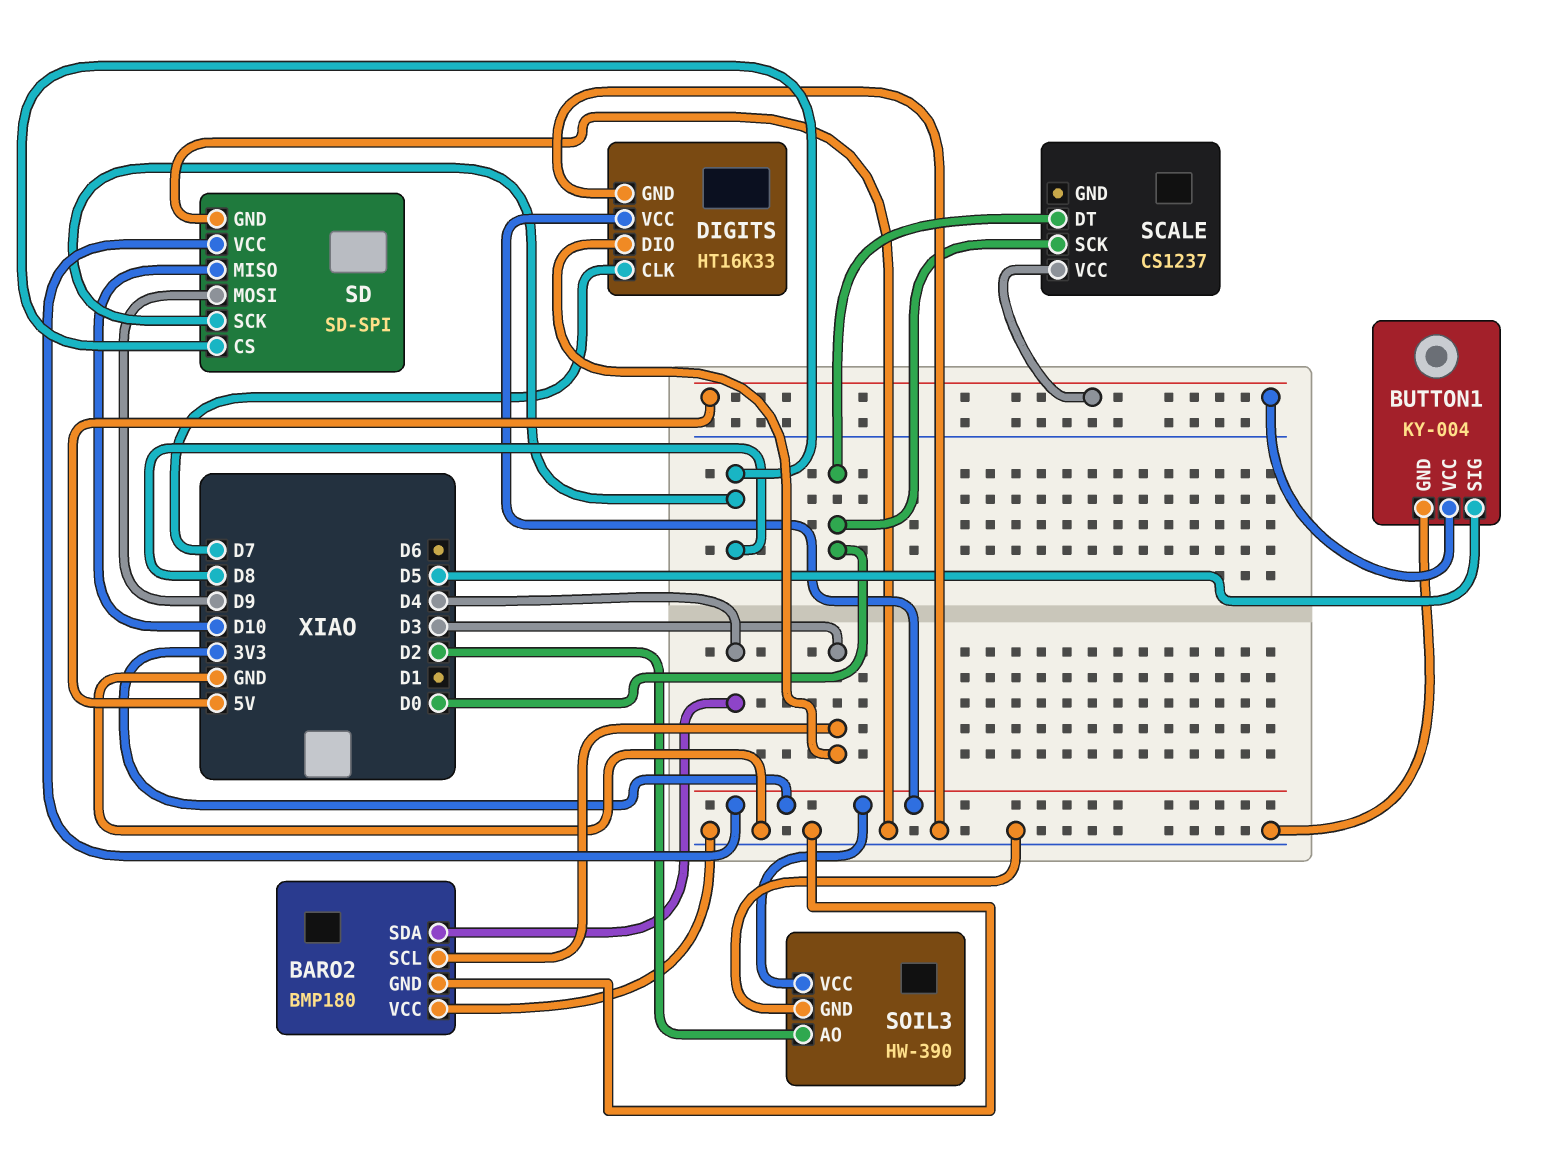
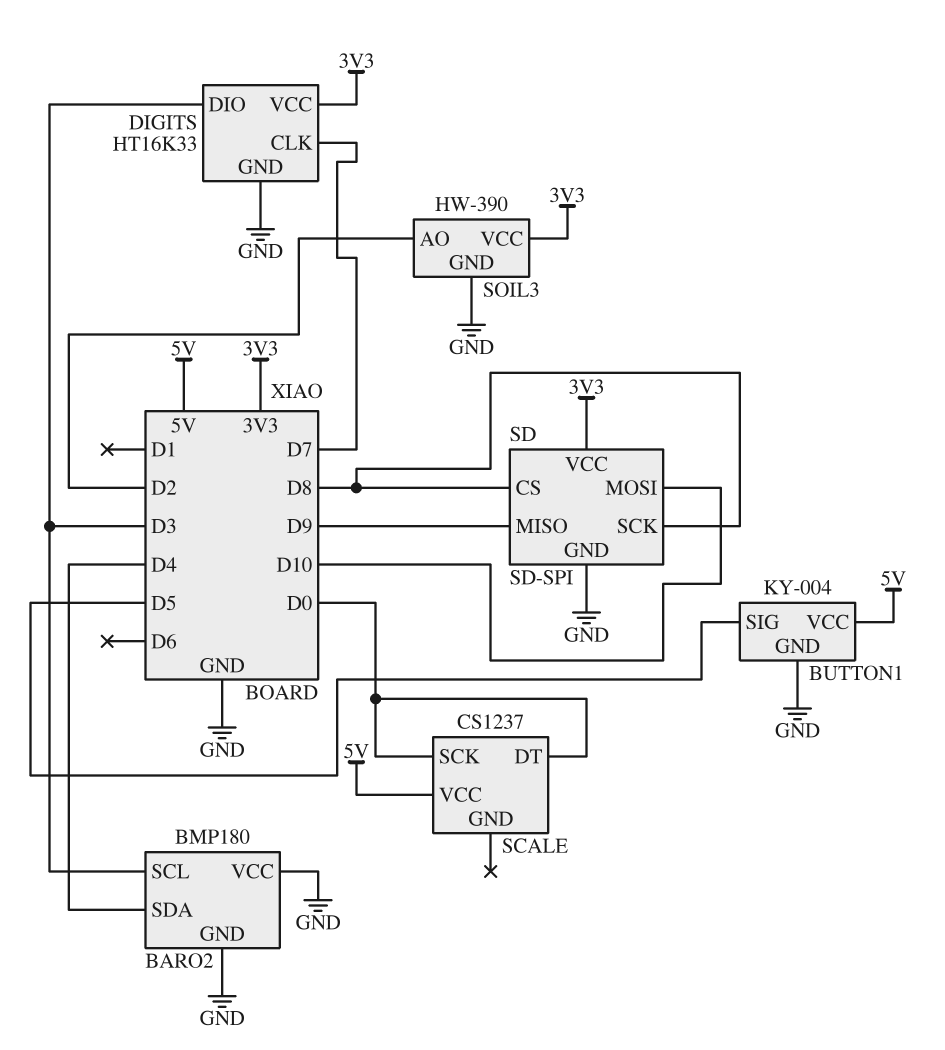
SD pin MISO: D10 -> D9
SD pin MOSI: D9 -> D10

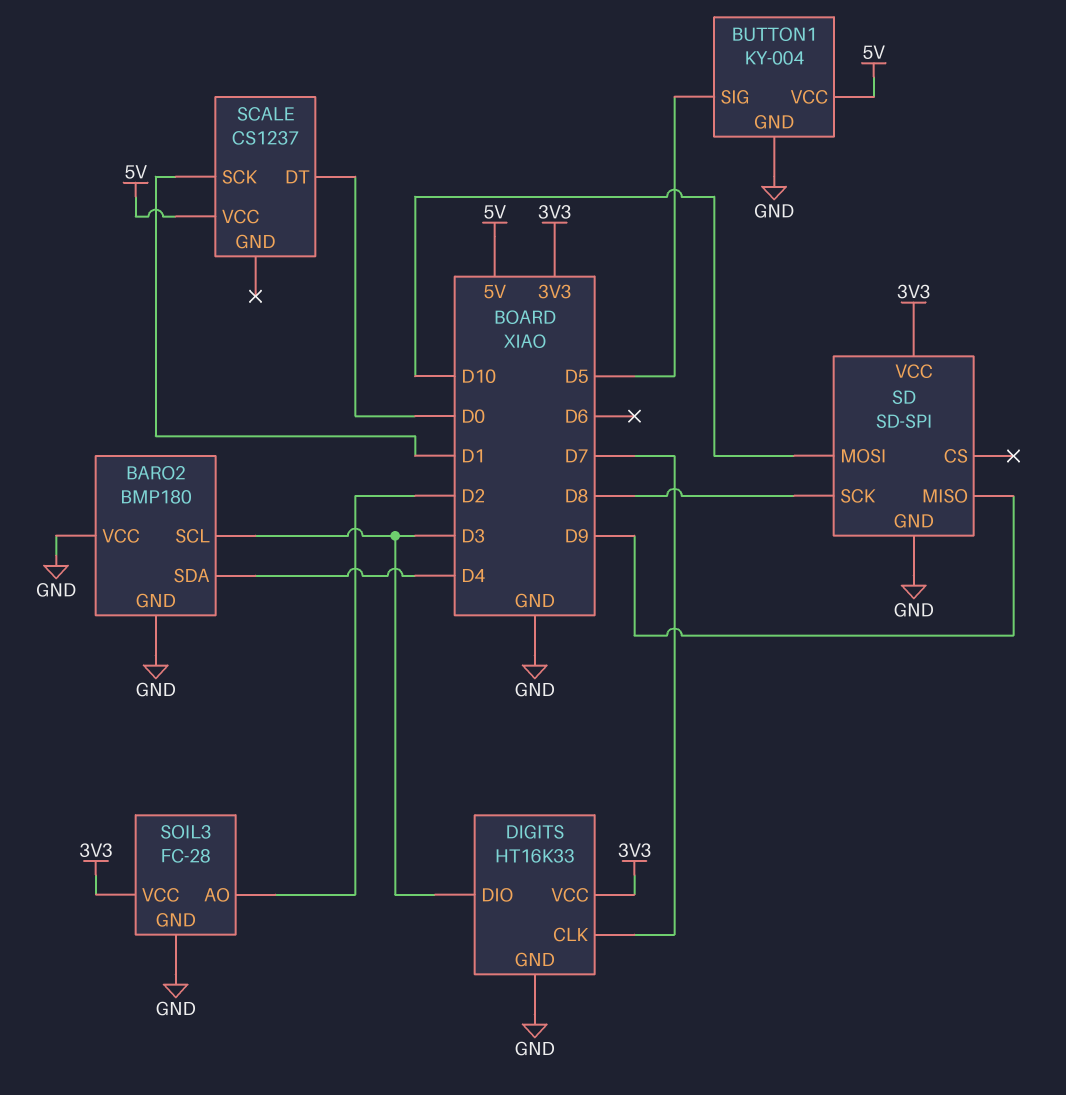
SCALE pin SCK: D0 -> D1
SD pin CS: D8 -> none
SOIL3: HW-390 -> FC-28

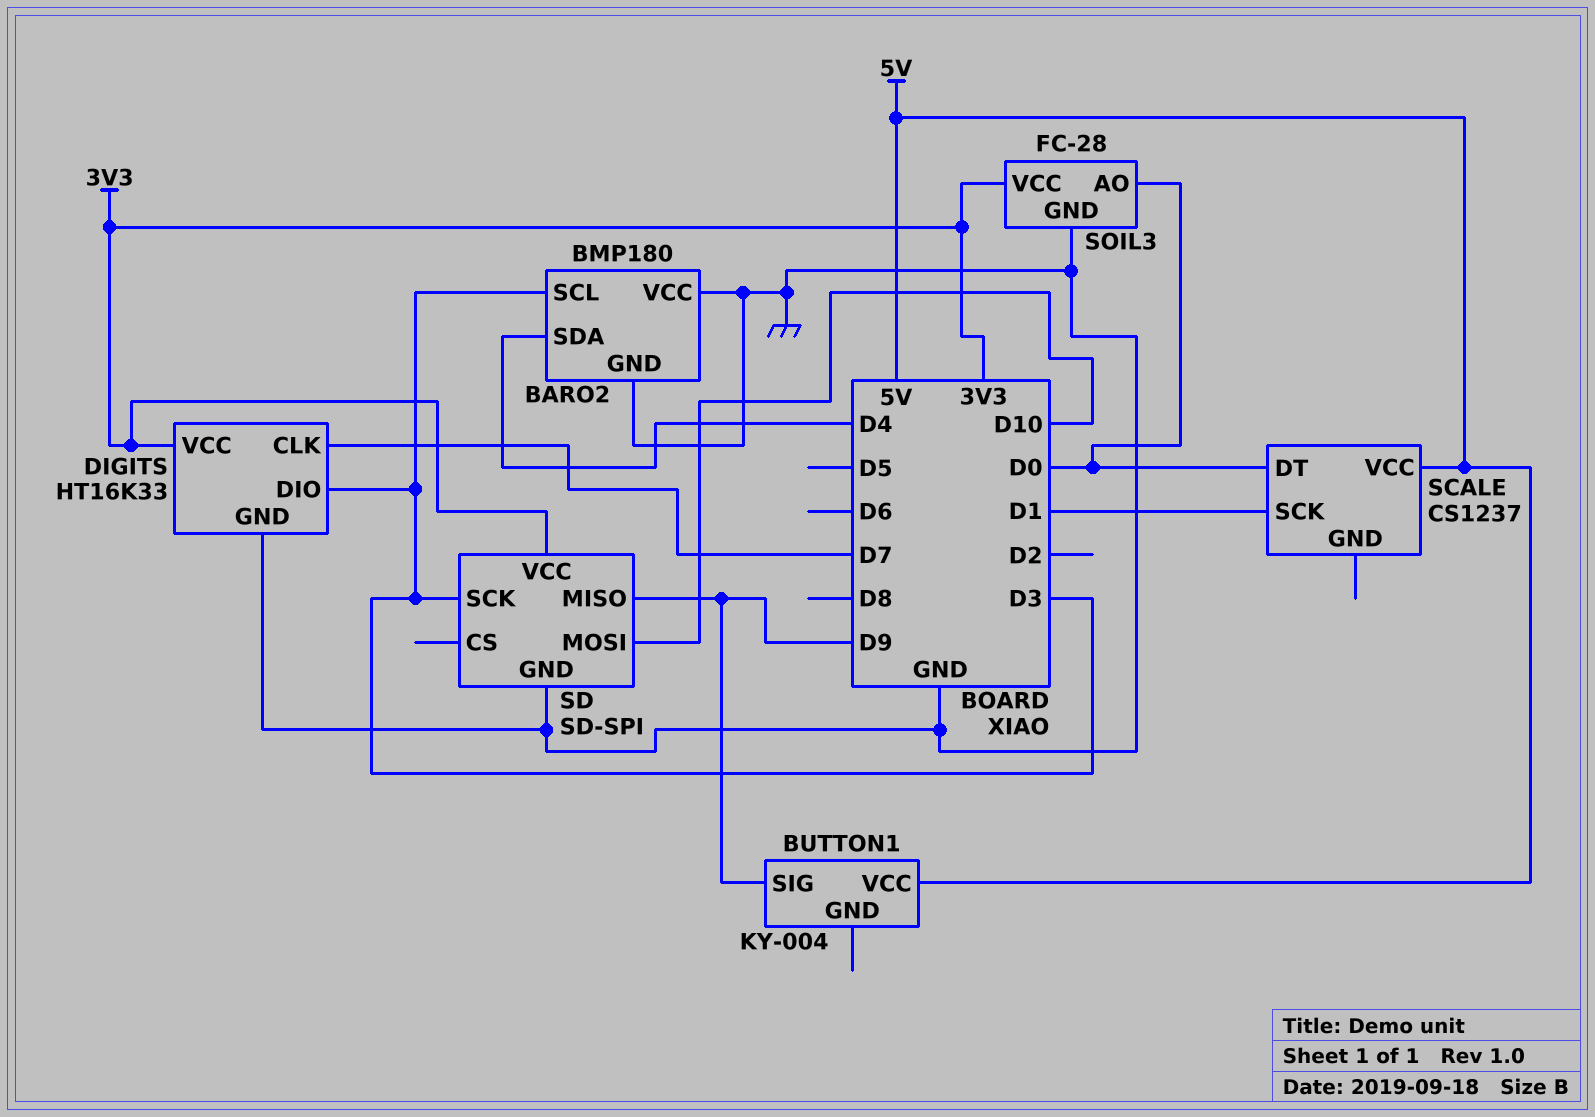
BUTTON1 pin GND: GND -> none
BUTTON1 pin SIG: D5 -> D9
SD pin SCK: D8 -> D3
SOIL3 pin AO: D2 -> D0

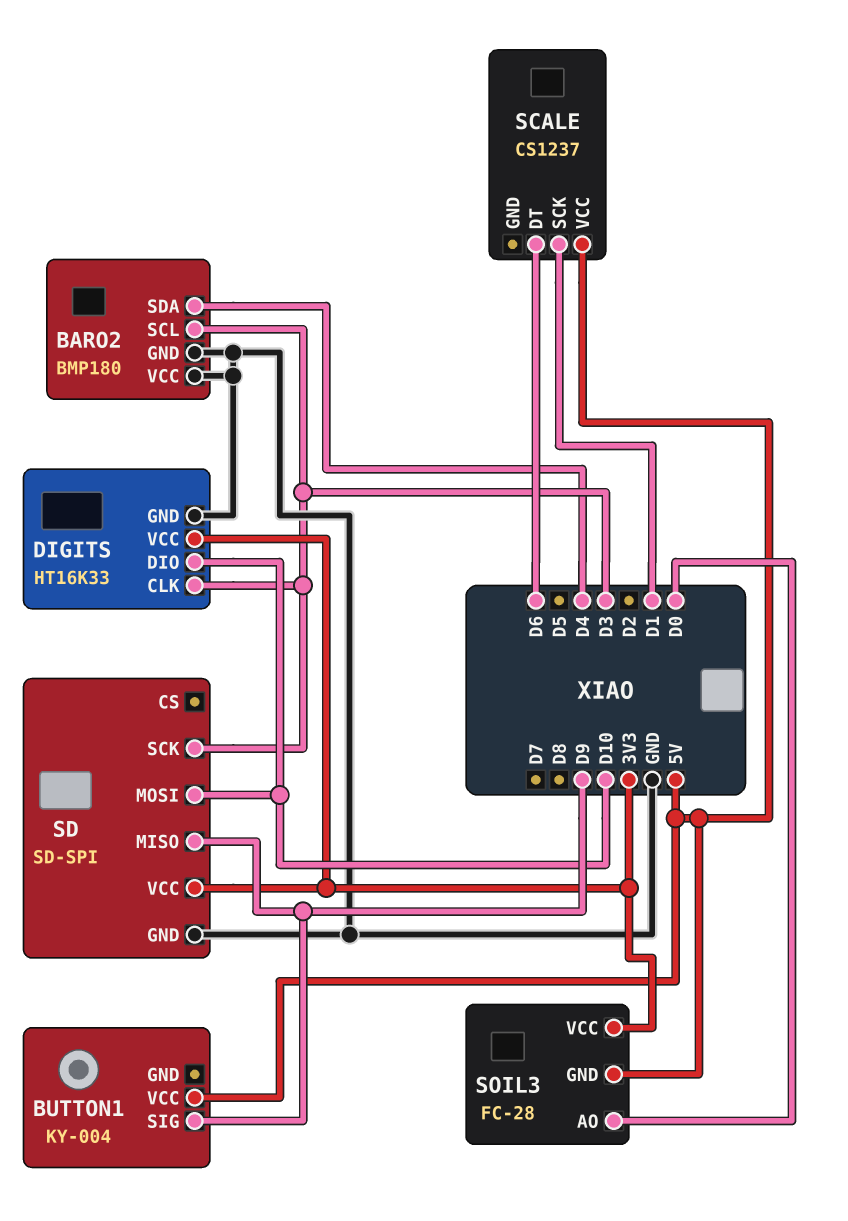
DIGITS pin CLK: D7 -> D3
DIGITS pin DIO: D3 -> D10
SCALE pin DT: D0 -> D6
SOIL3 pin GND: GND -> 5V

